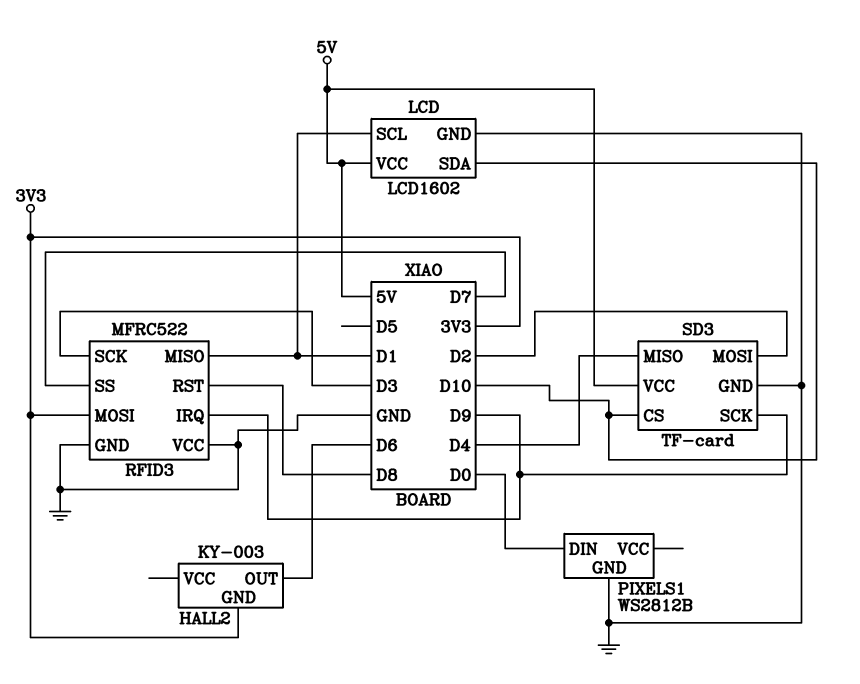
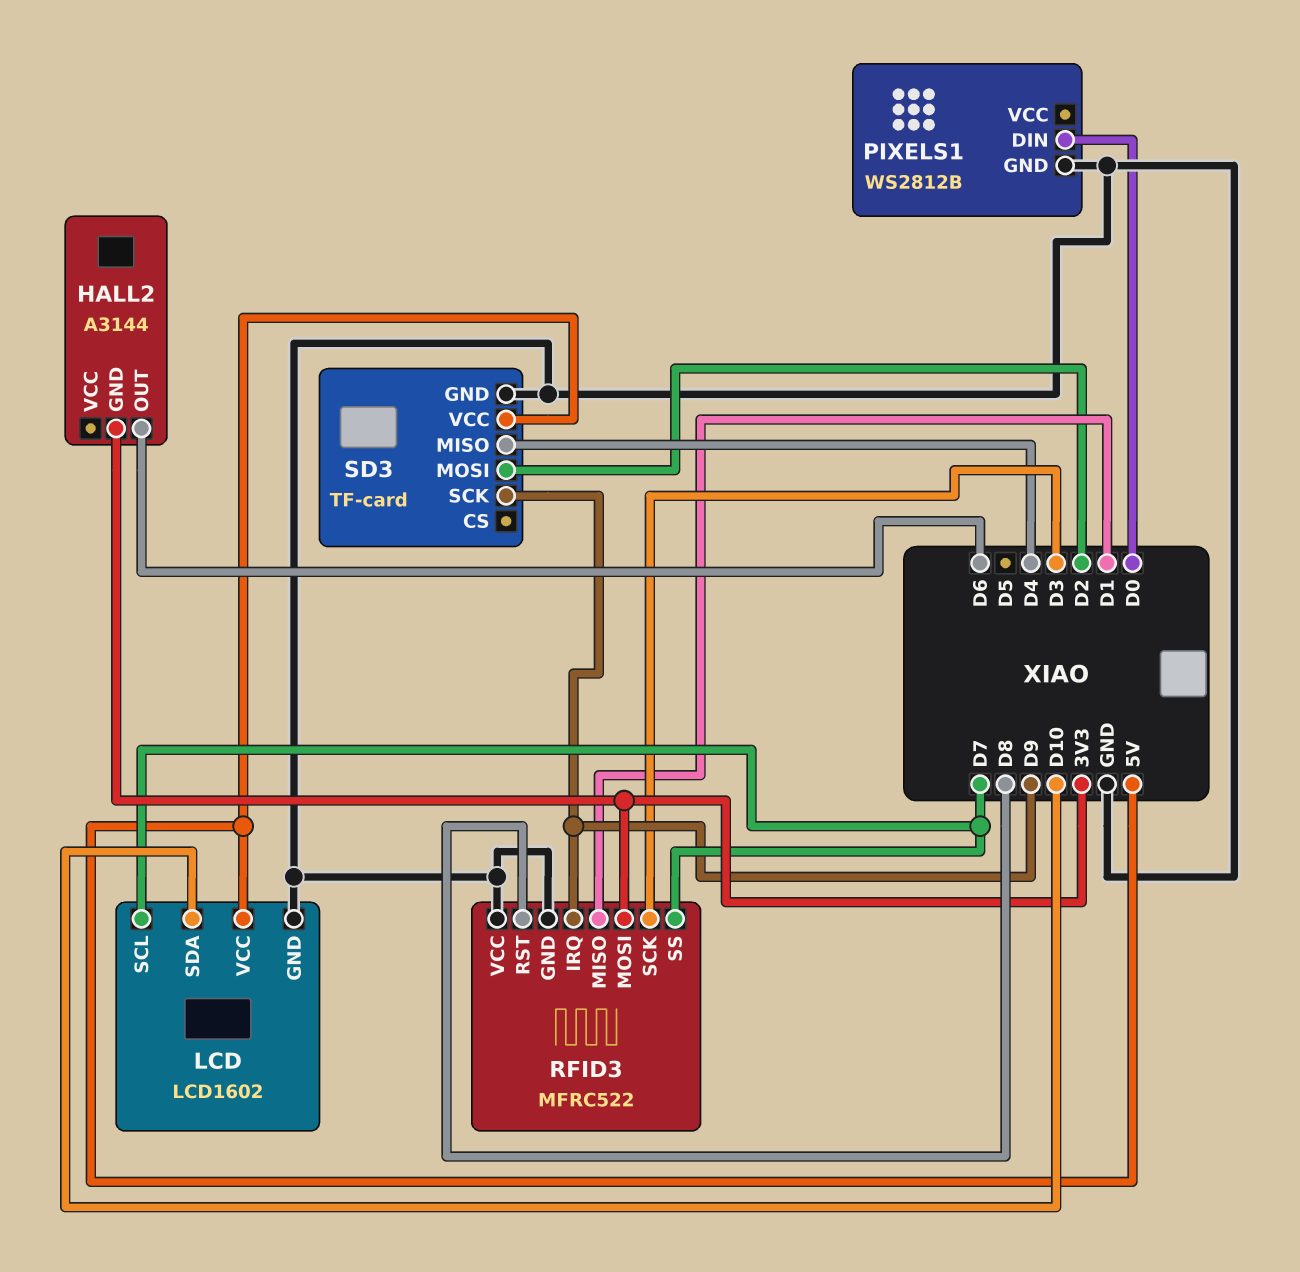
HALL2: KY-003 -> A3144
LCD pin SCL: D1 -> D7
SD3 pin CS: D10 -> none

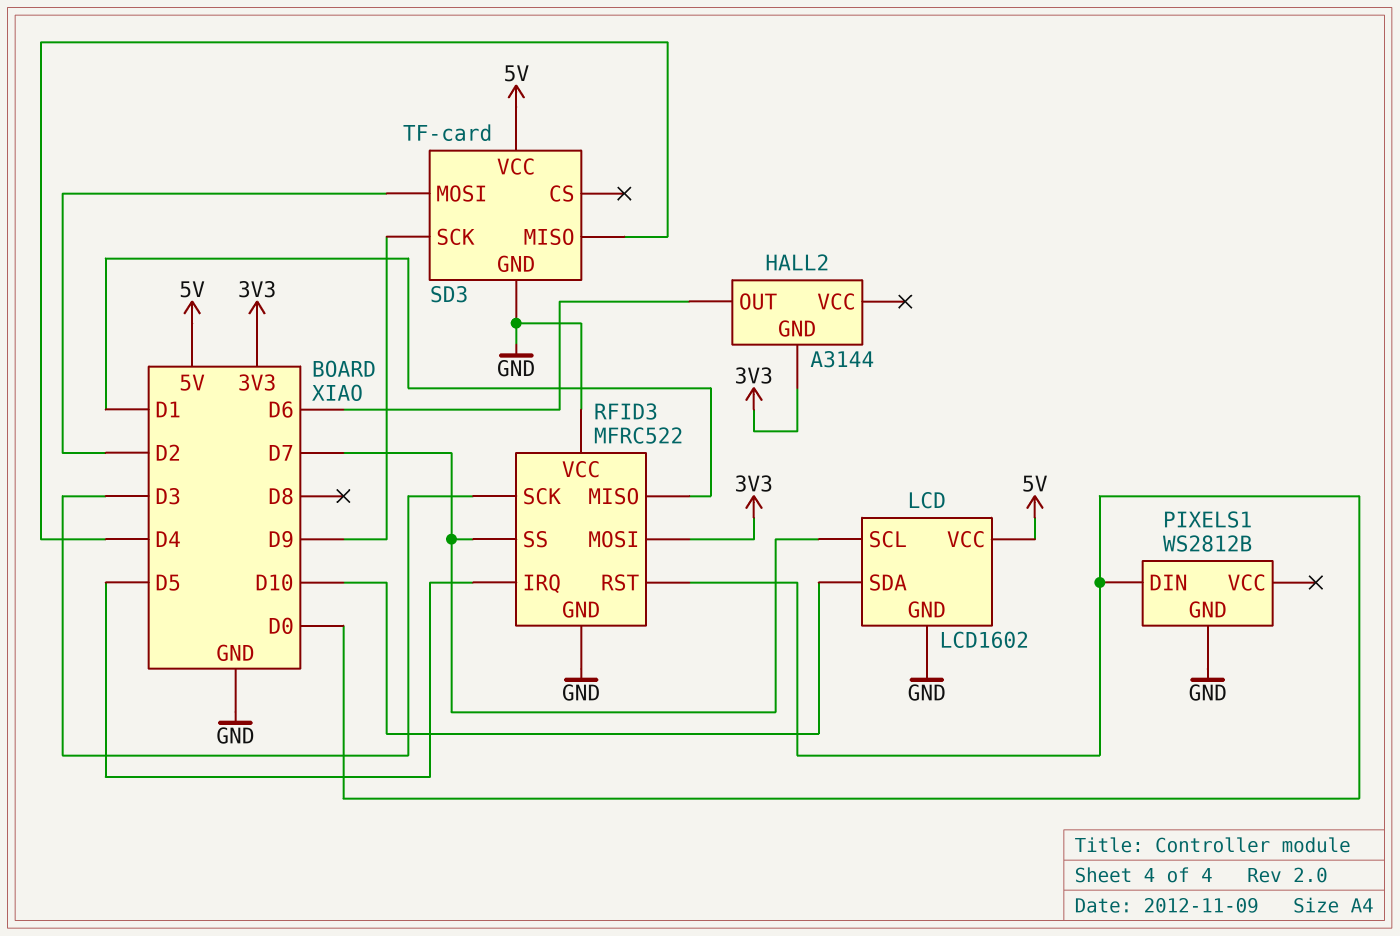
RFID3 pin IRQ: D9 -> D5
RFID3 pin RST: D8 -> D0

